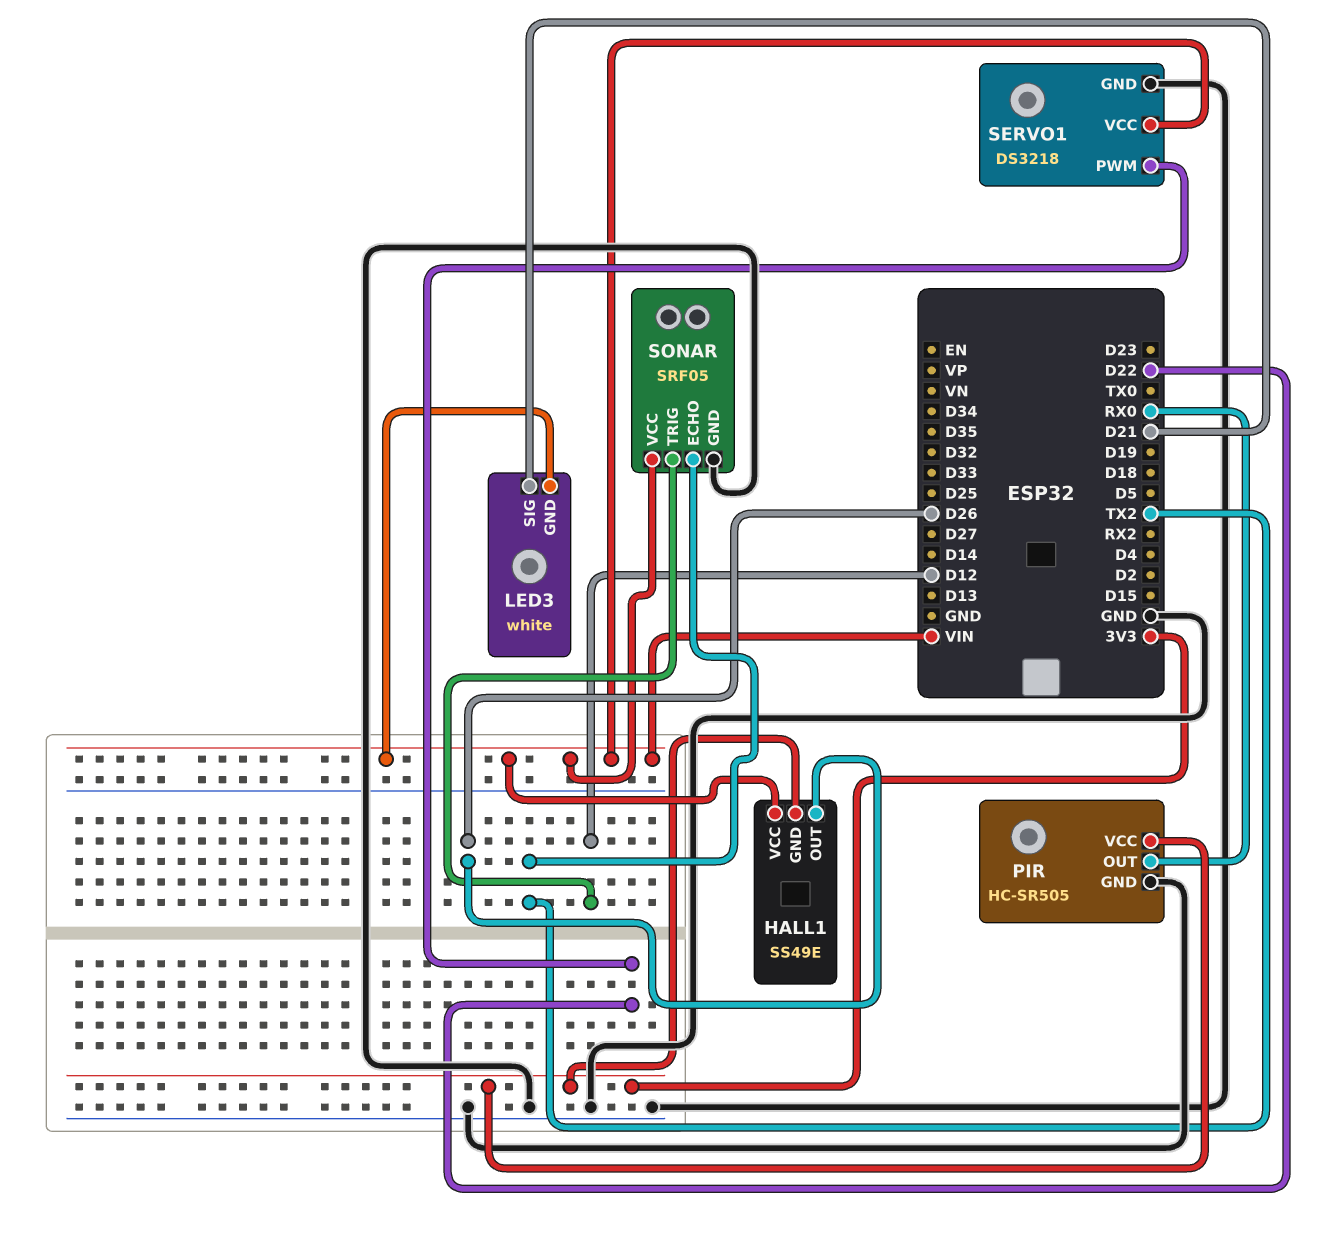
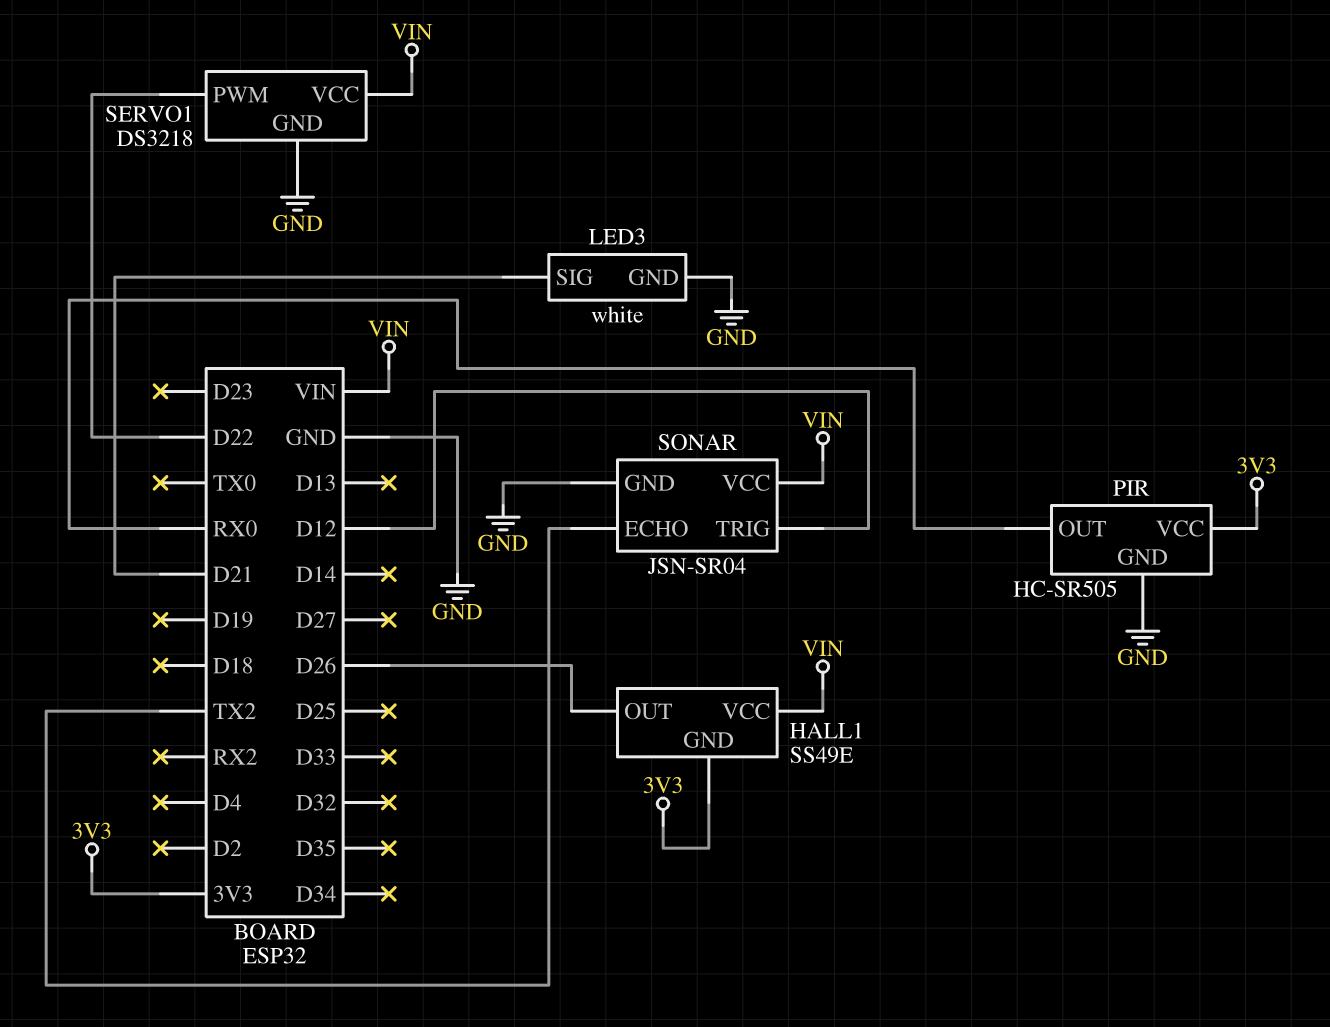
LED3 pin GND: VIN -> GND
SONAR: SRF05 -> JSN-SR04

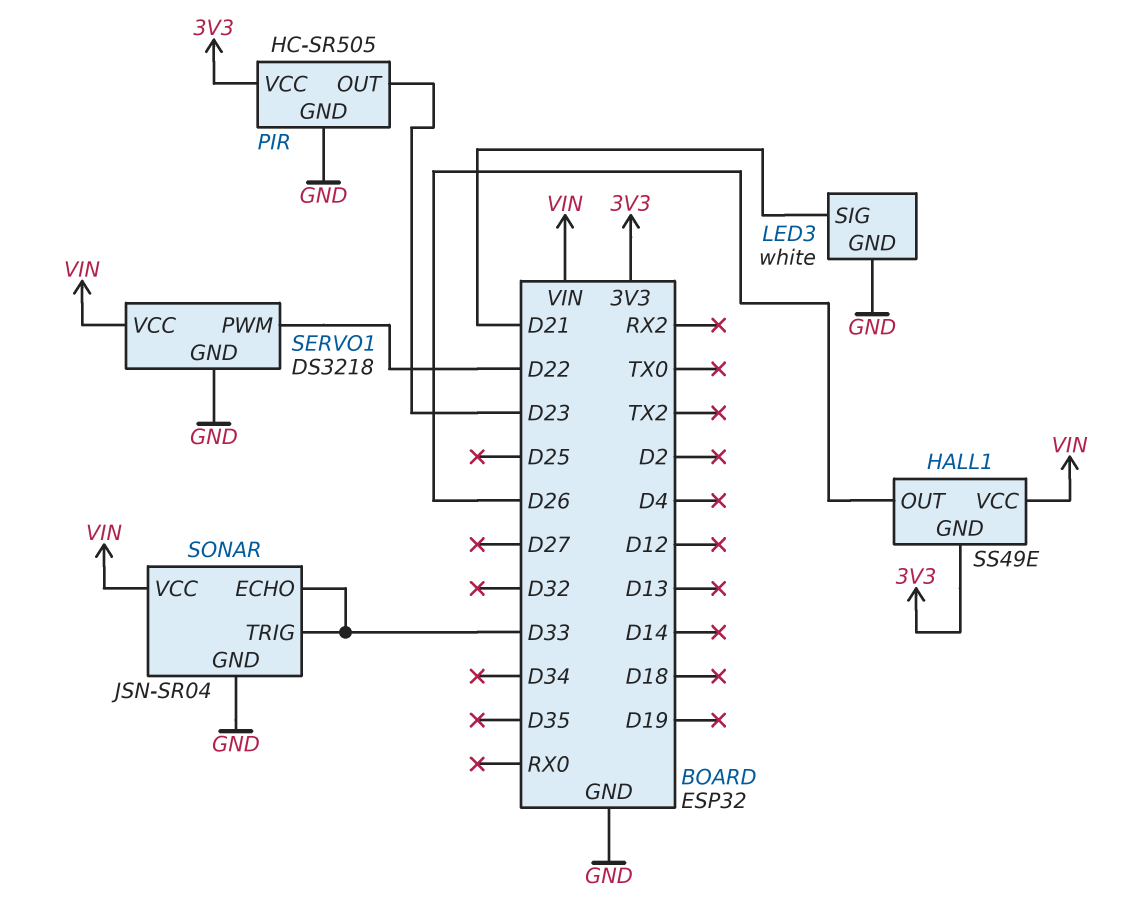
PIR pin OUT: RX0 -> D23
SONAR pin ECHO: TX2 -> D33
SONAR pin TRIG: D12 -> D33

